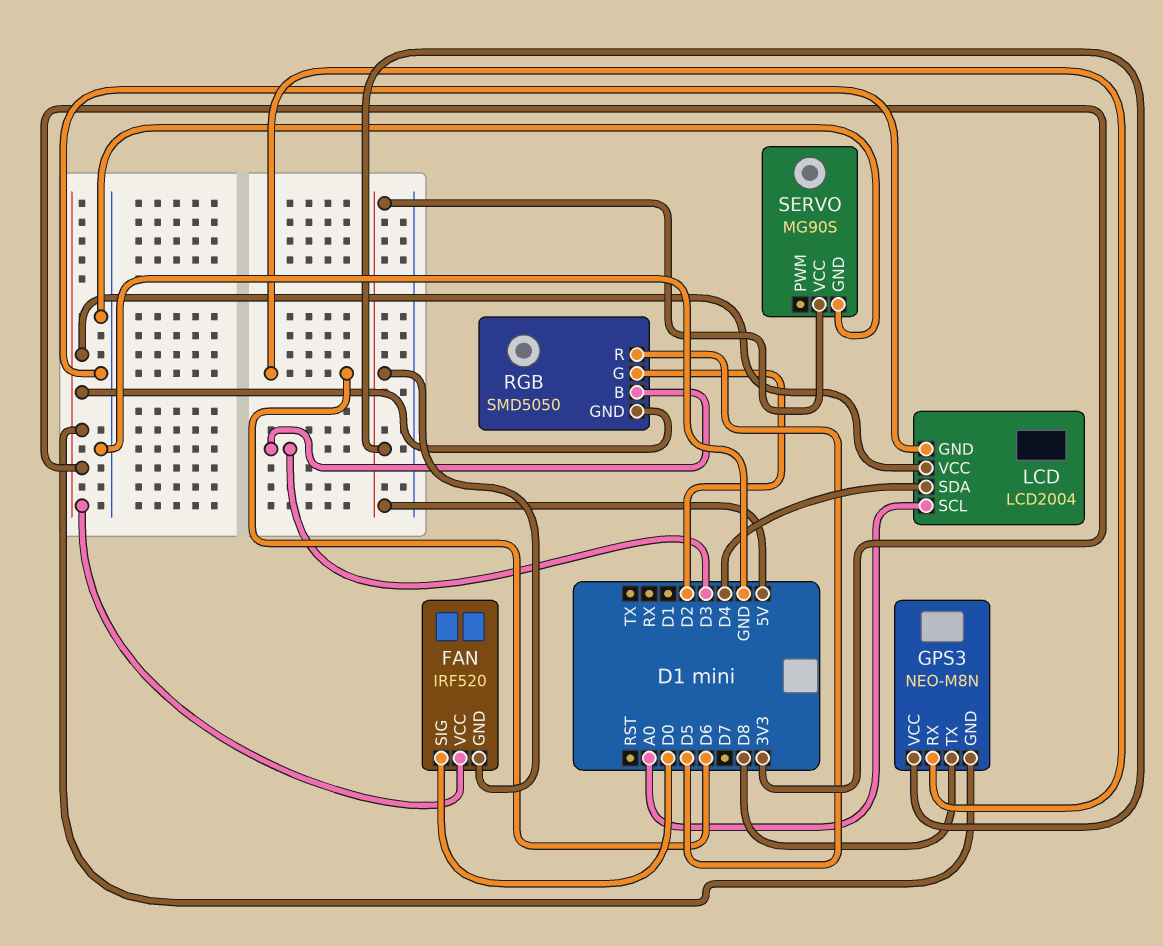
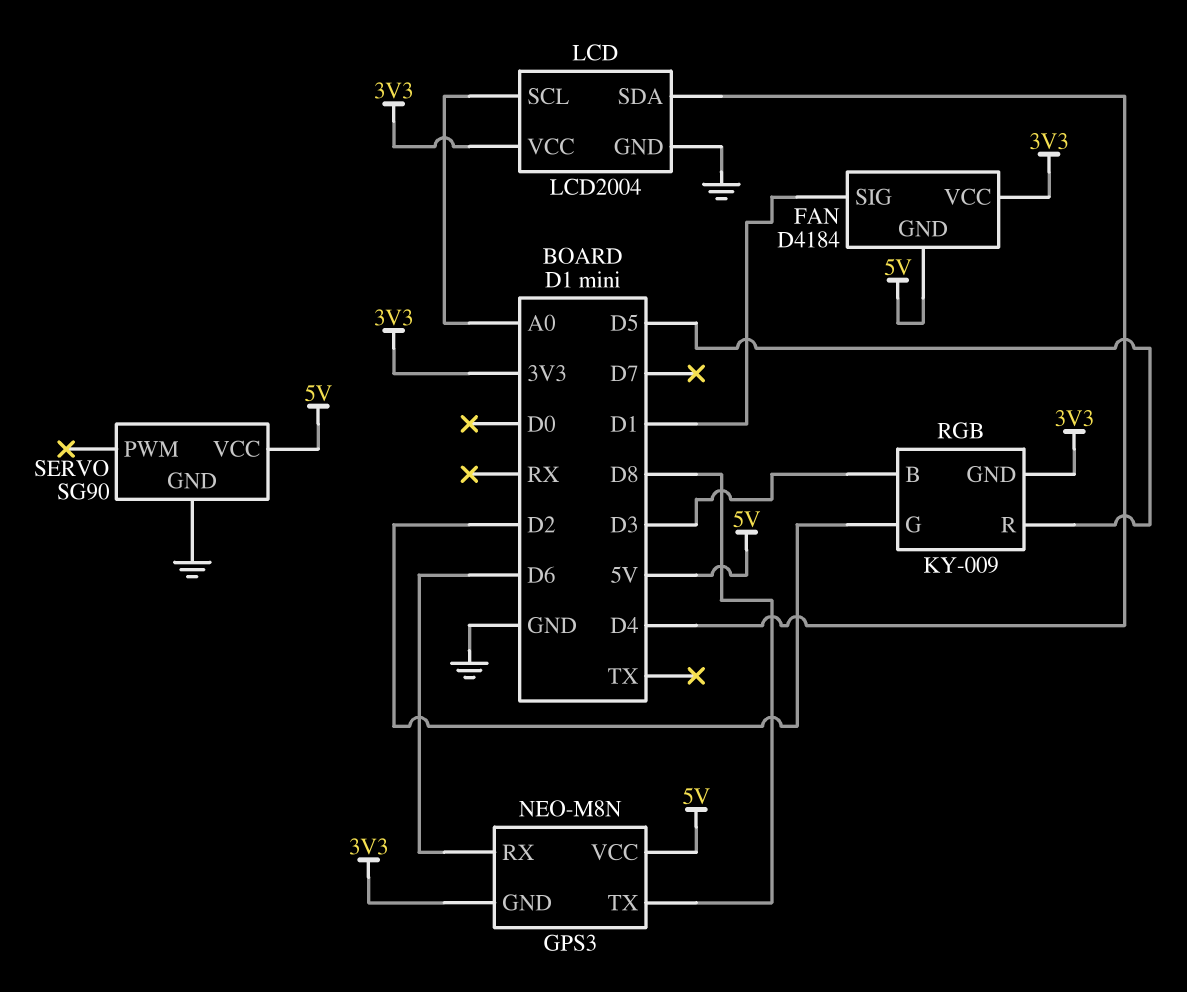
FAN: IRF520 -> D4184
FAN pin SIG: D0 -> D1
RGB: SMD5050 -> KY-009
SERVO: MG90S -> SG90

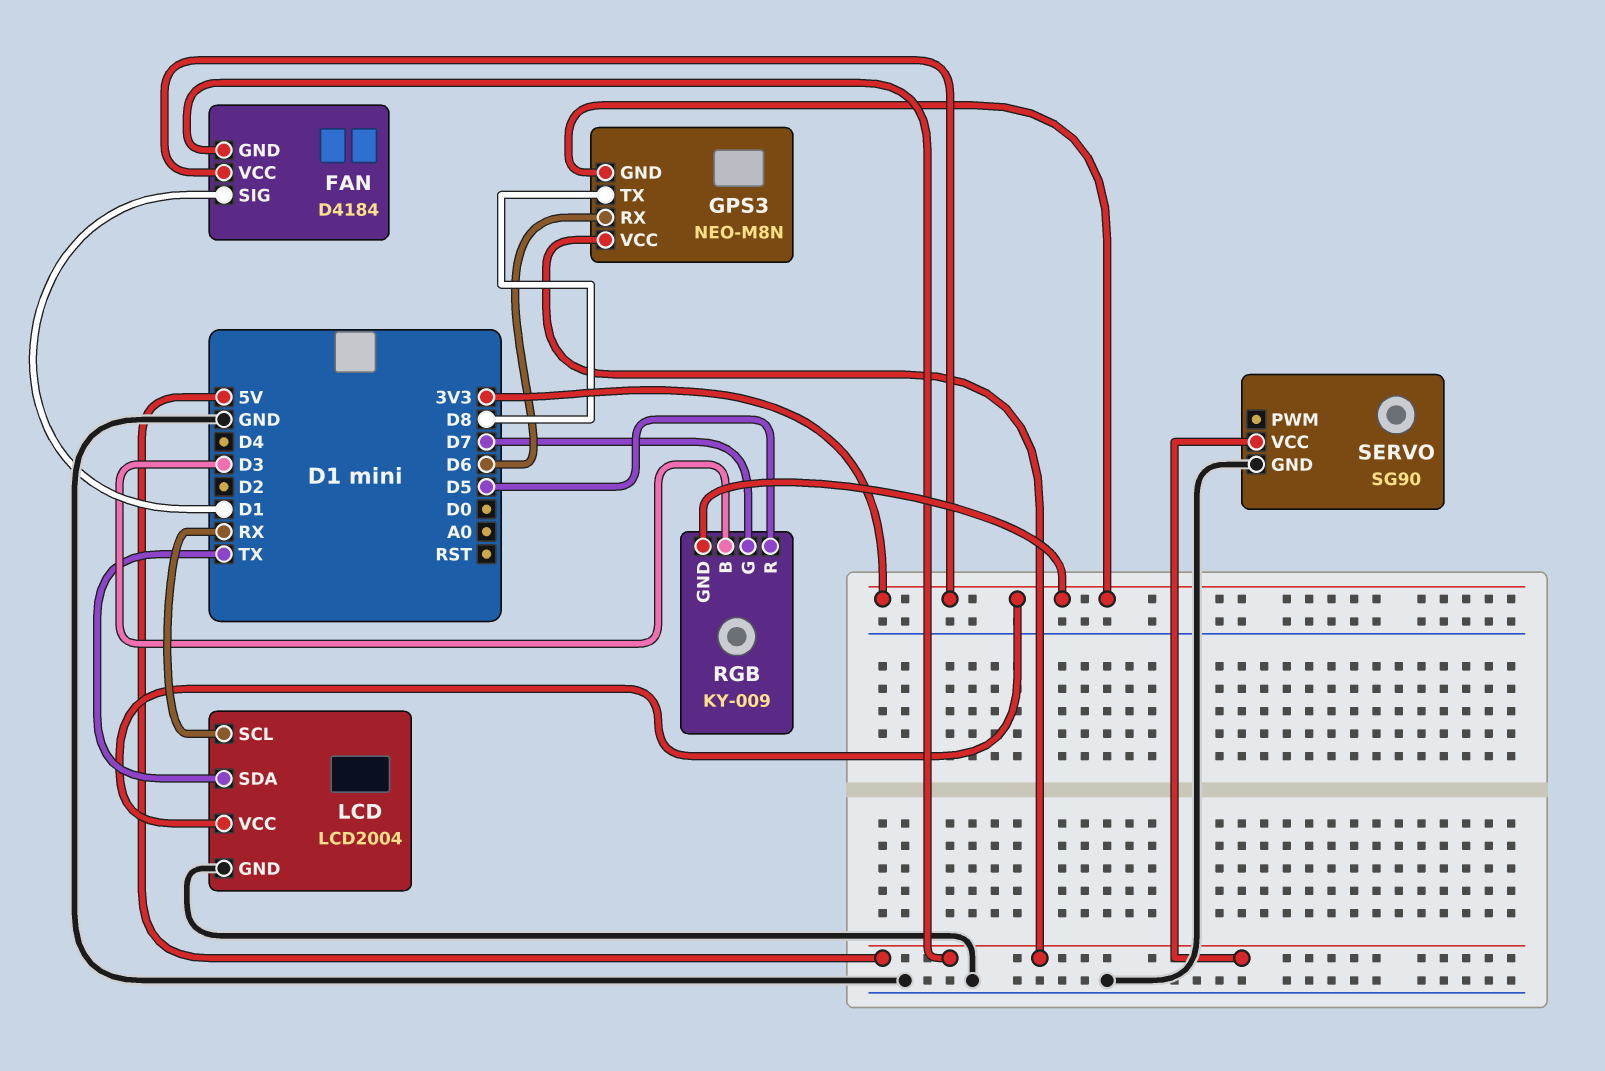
LCD pin SCL: A0 -> RX
LCD pin SDA: D4 -> TX
RGB pin G: D2 -> D7

